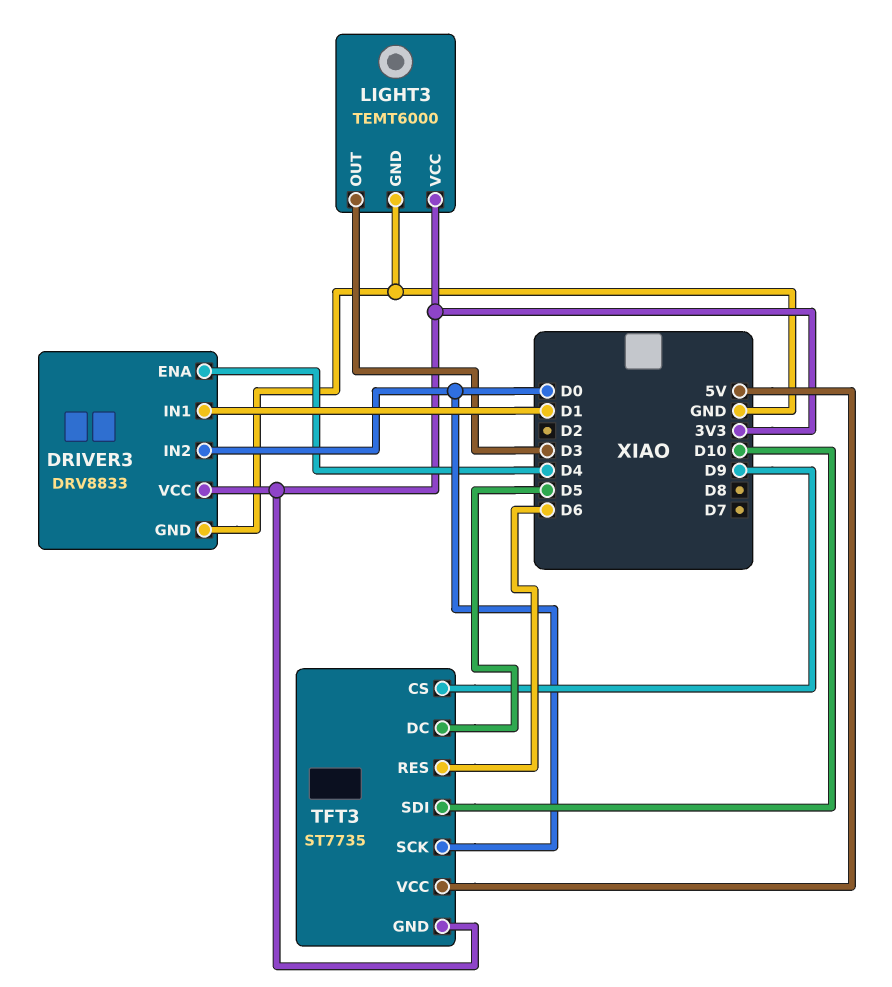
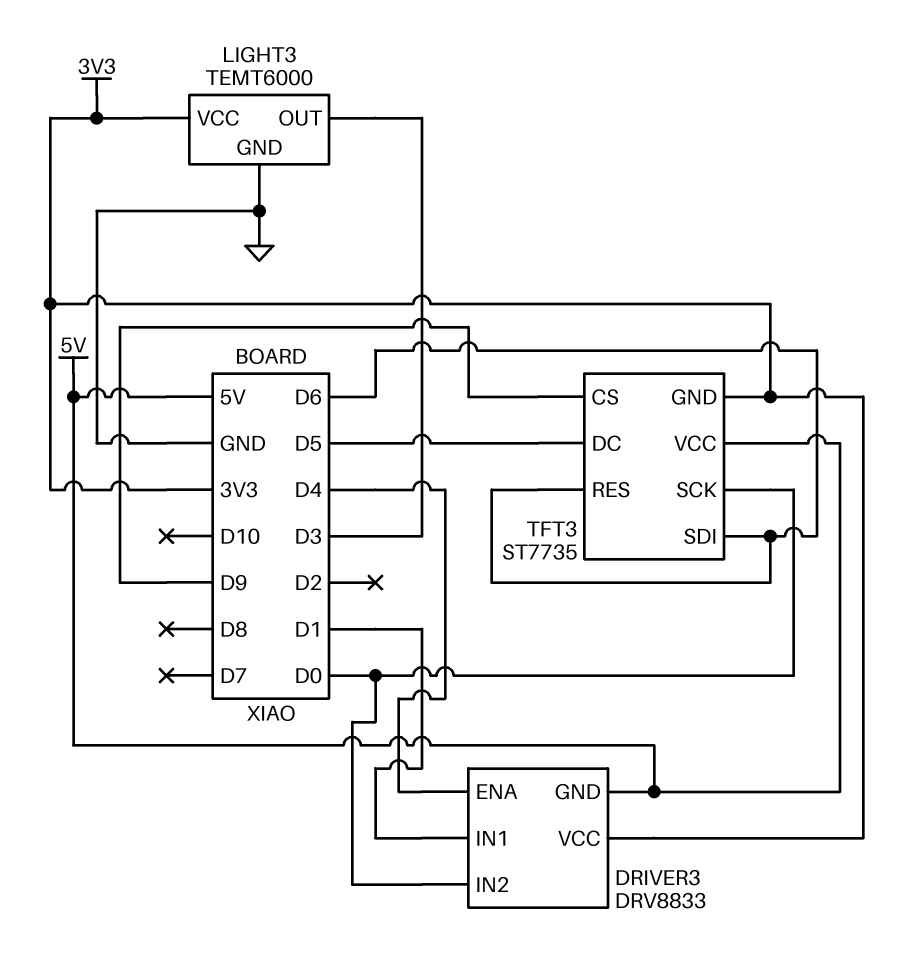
DRIVER3 pin GND: GND -> 5V
TFT3 pin SDI: D10 -> D6

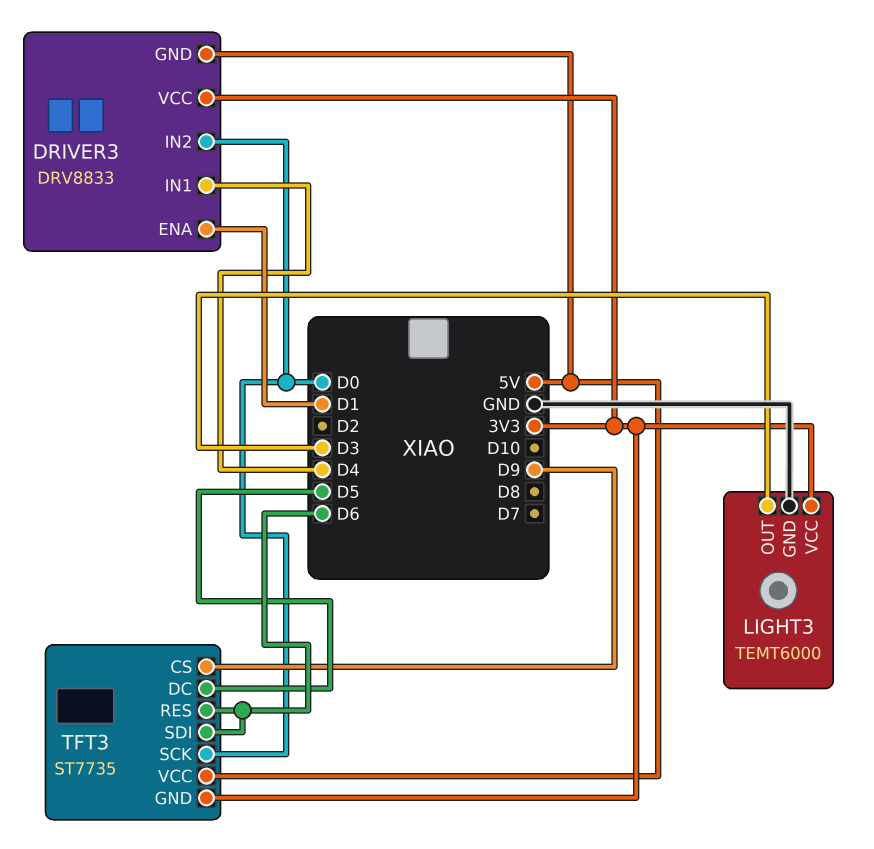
DRIVER3 pin ENA: D4 -> D1
DRIVER3 pin IN1: D1 -> D4

